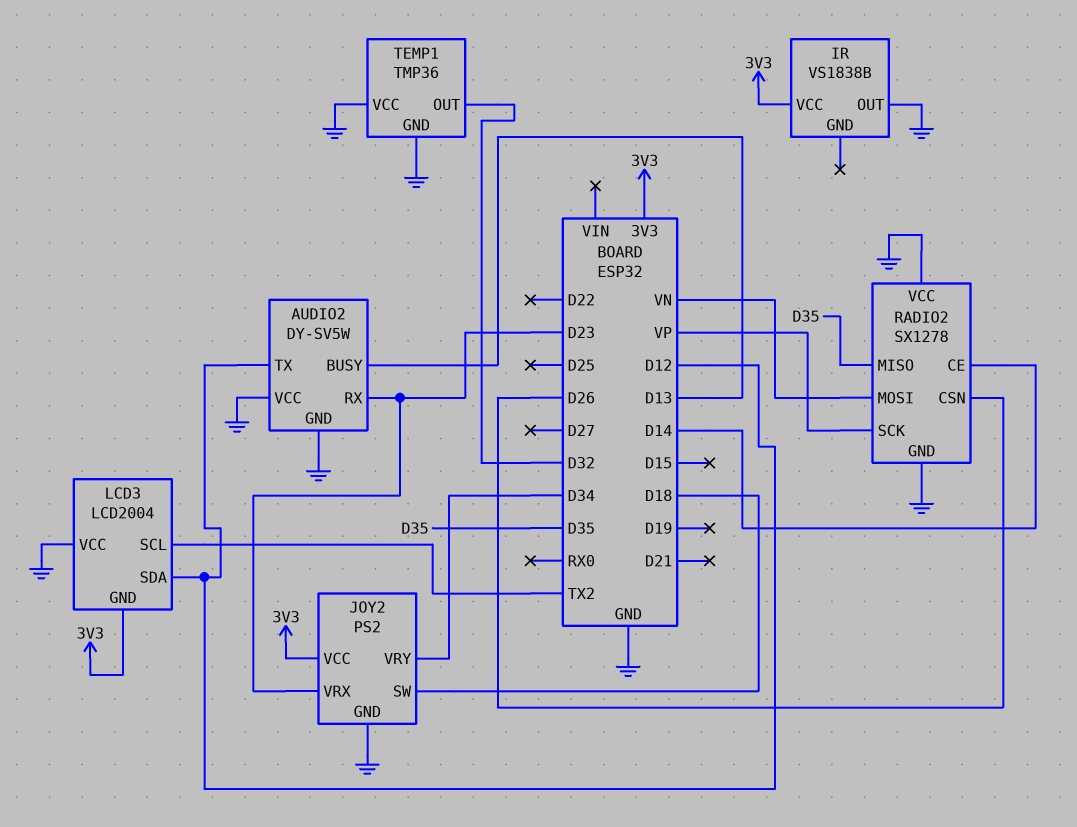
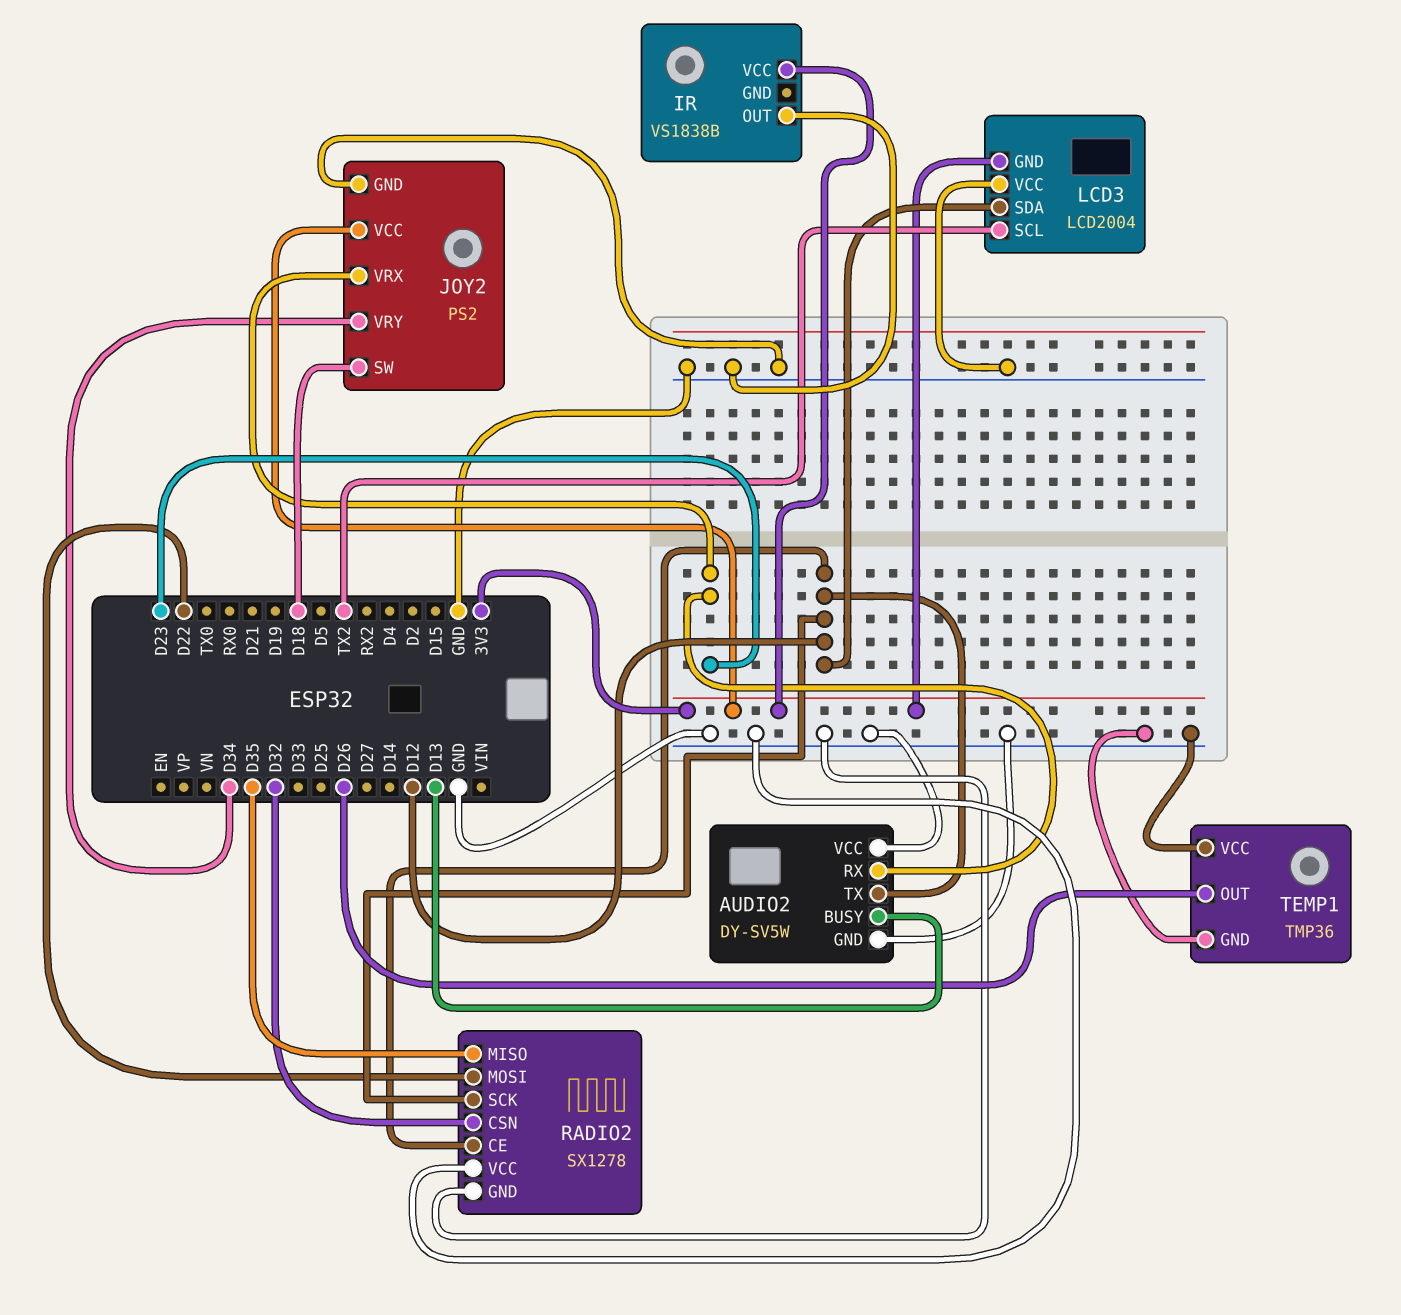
RADIO2 pin CE: D14 -> D12
RADIO2 pin CSN: D26 -> D32
RADIO2 pin MOSI: VN -> D22
RADIO2 pin SCK: VP -> D12
TEMP1 pin OUT: D32 -> D26

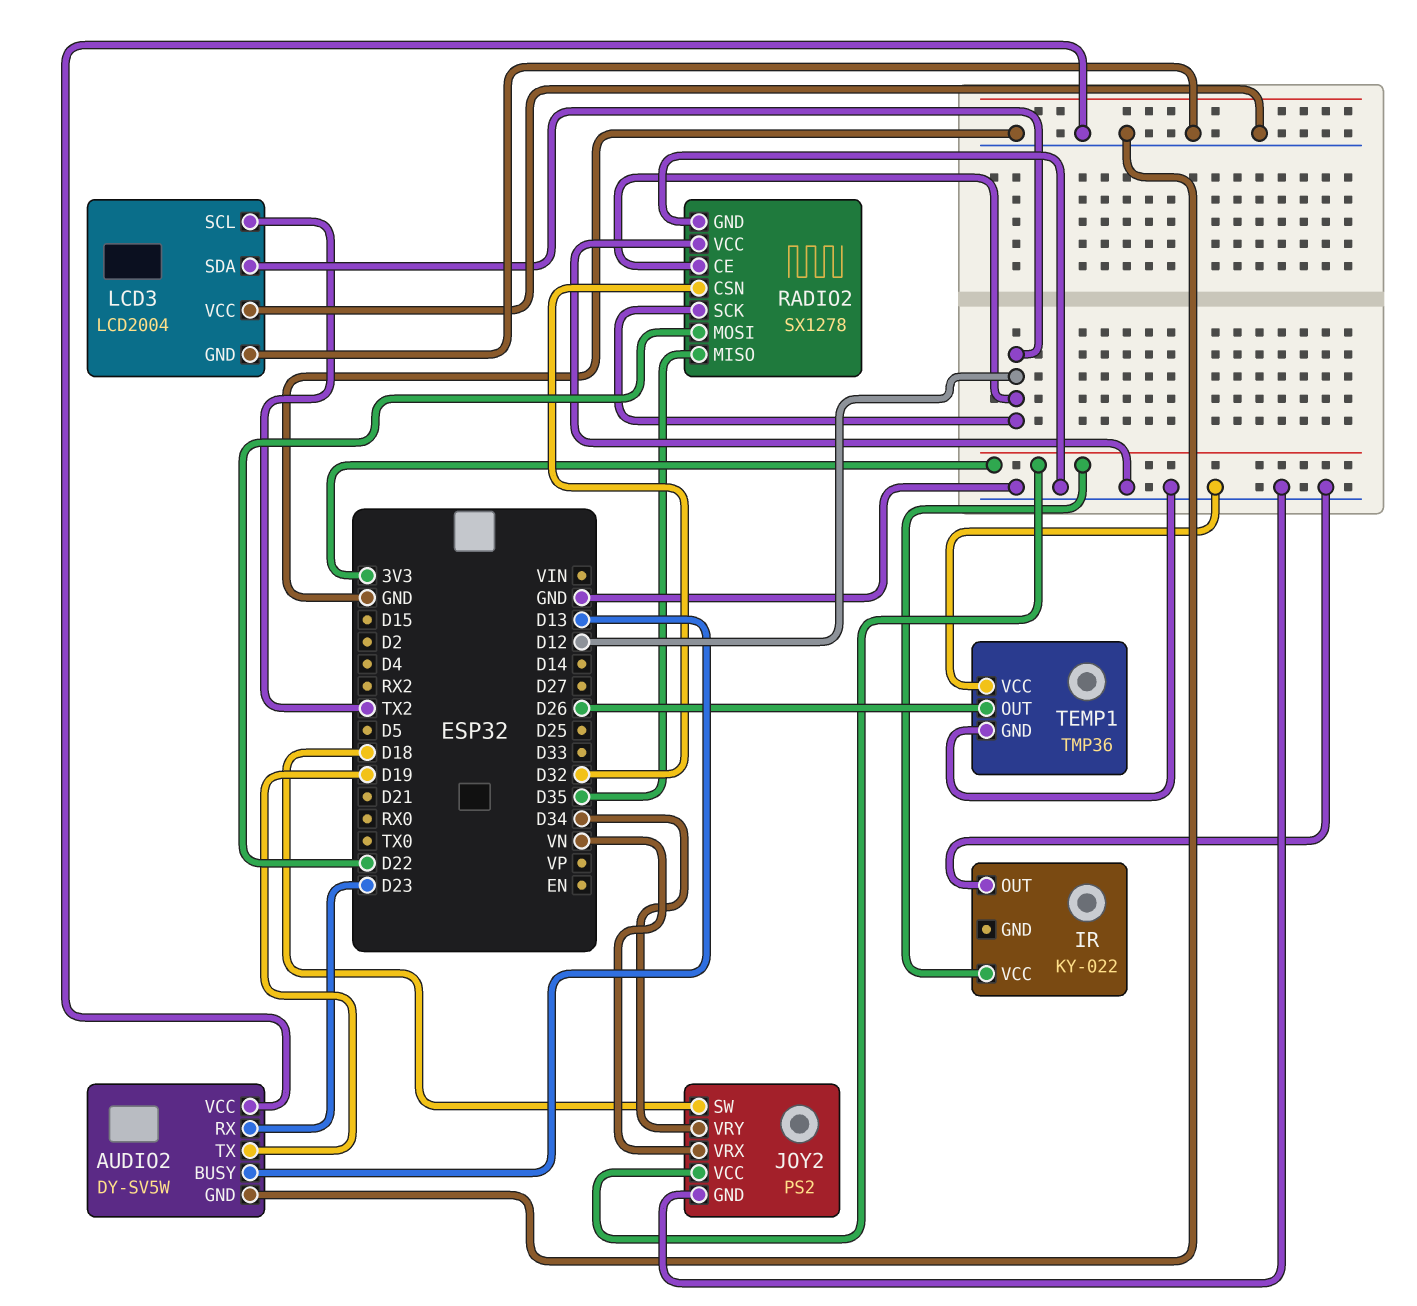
AUDIO2 pin TX: D12 -> D19
IR: VS1838B -> KY-022
JOY2 pin VRX: D23 -> VN
LCD3 pin GND: 3V3 -> GND

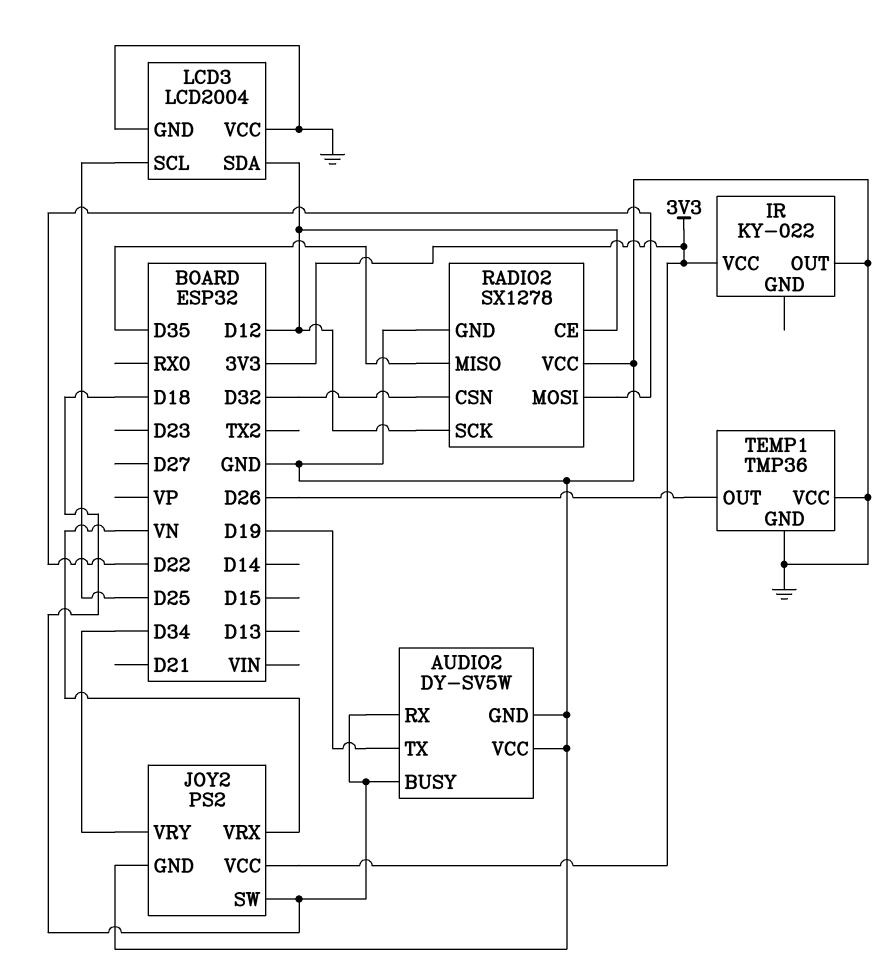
AUDIO2 pin BUSY: D13 -> D18
AUDIO2 pin RX: D23 -> D18
LCD3 pin SCL: TX2 -> D25

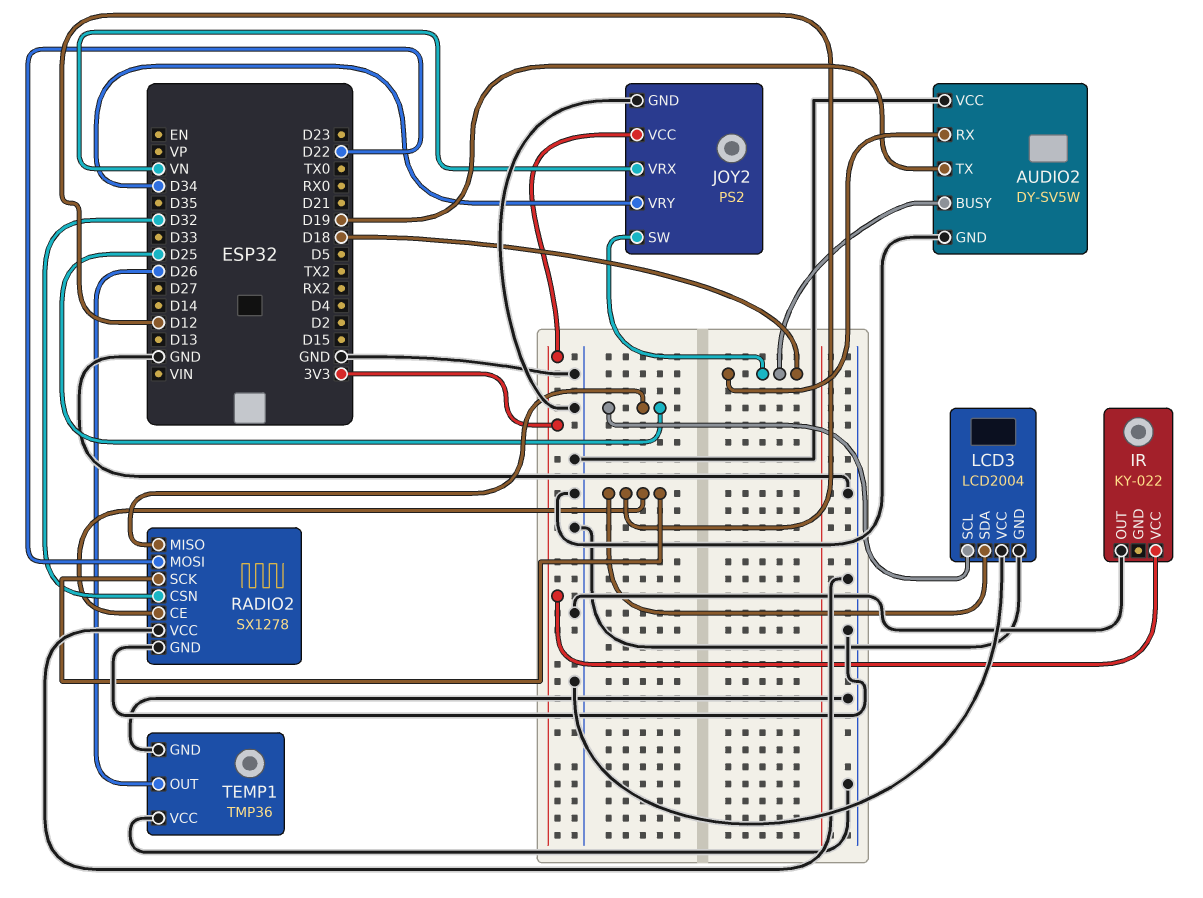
RADIO2 pin MISO: D35 -> D25

